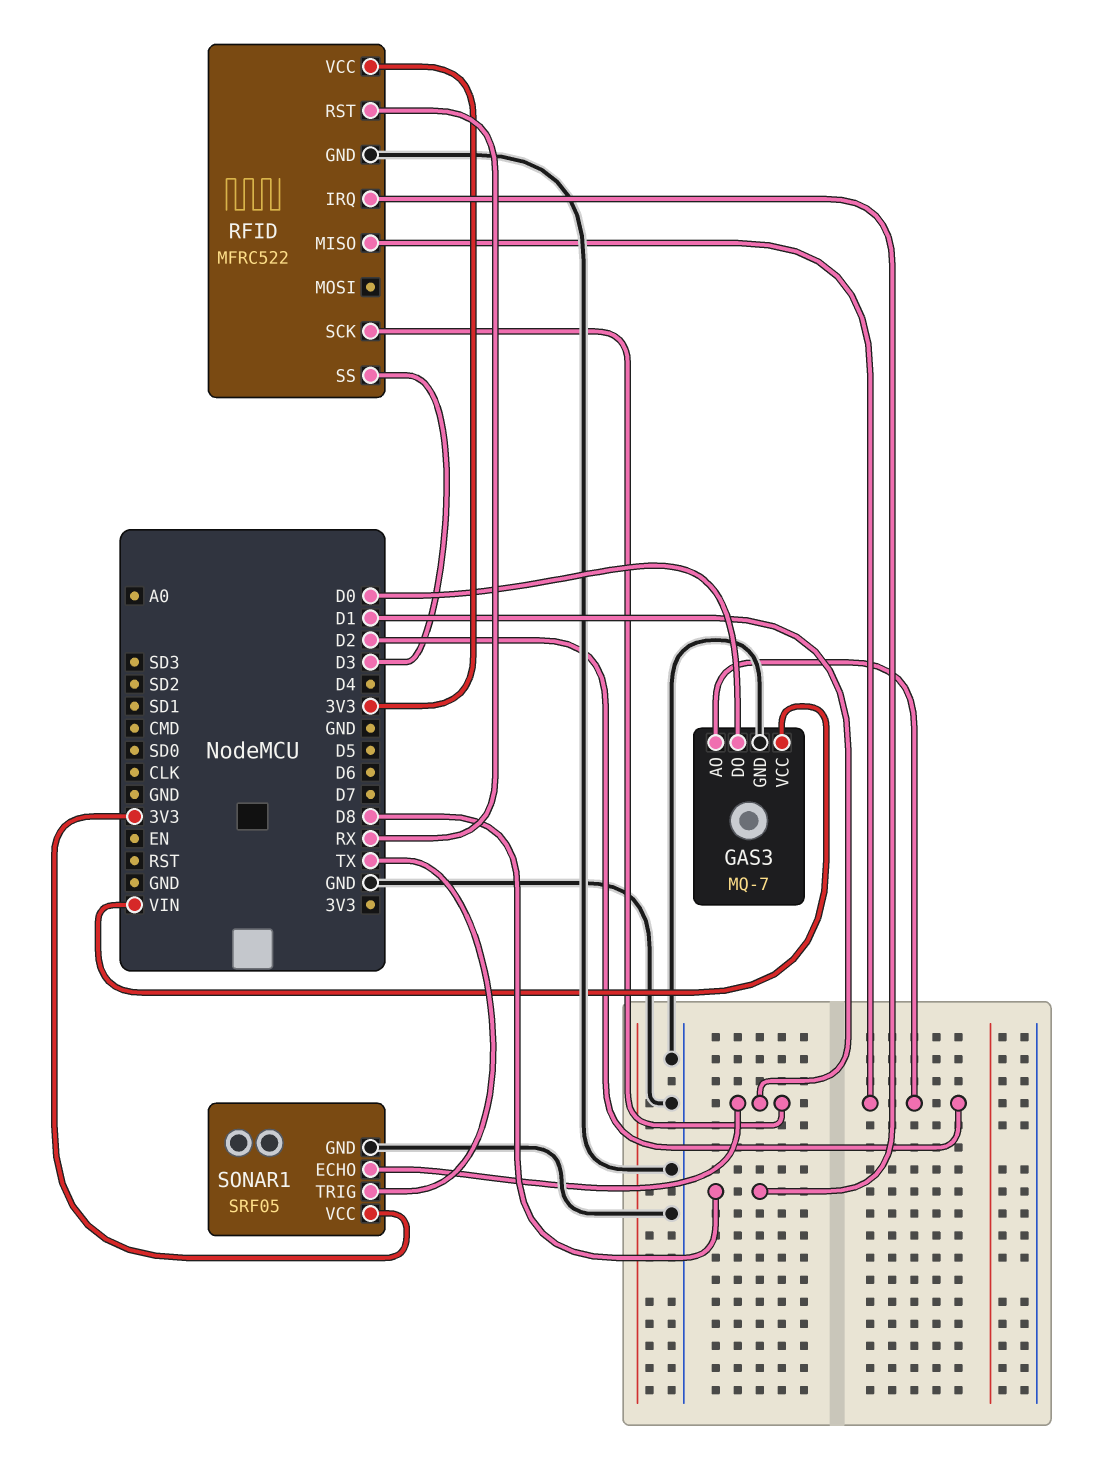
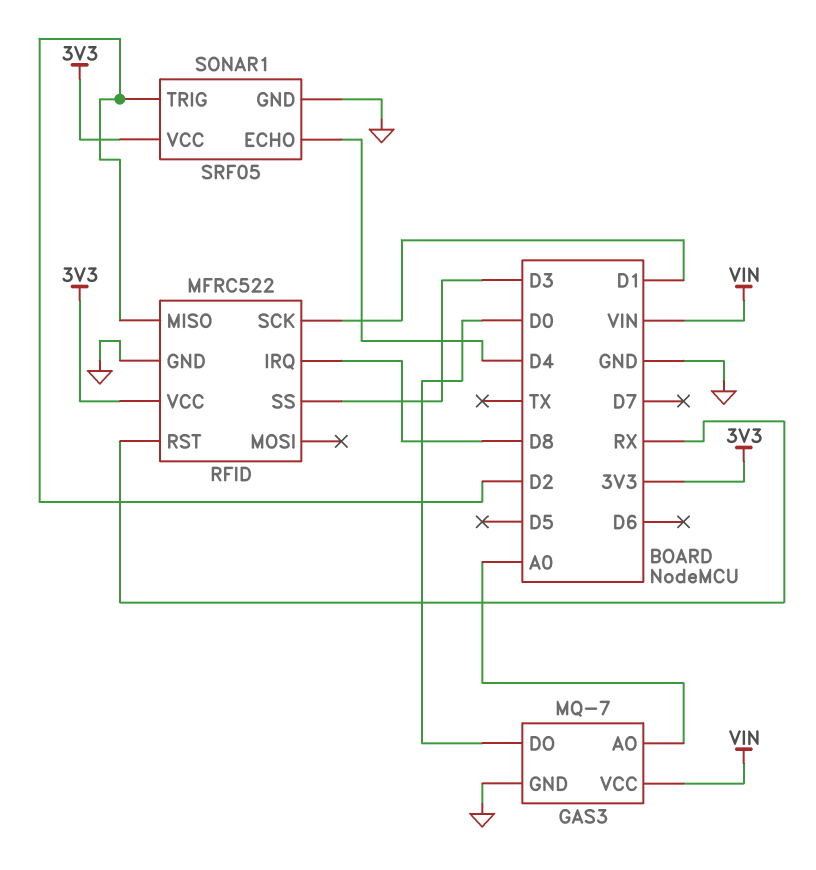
GAS3 pin AO: D2 -> A0
SONAR1 pin ECHO: D1 -> D4
SONAR1 pin TRIG: TX -> D2

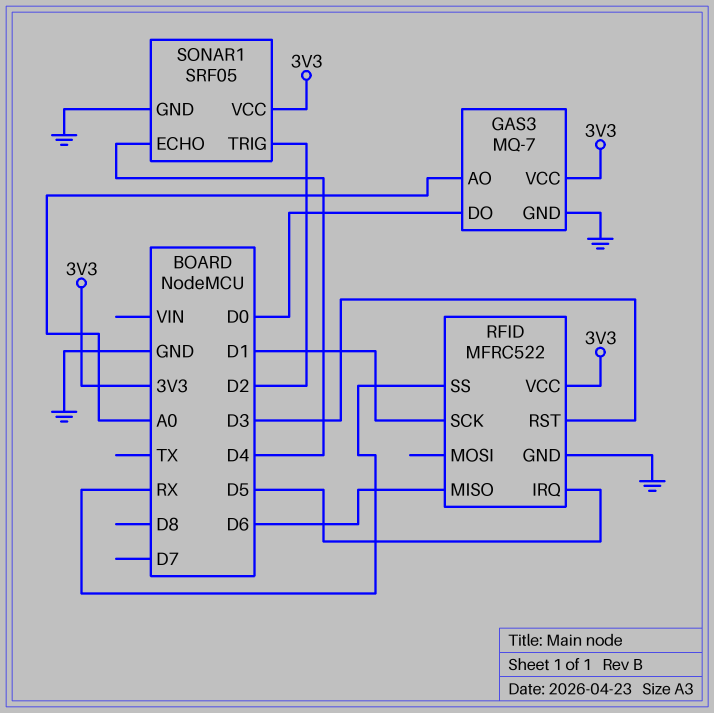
GAS3 pin VCC: VIN -> 3V3
RFID pin IRQ: D8 -> D5
RFID pin MISO: D2 -> D6
RFID pin RST: RX -> D3
RFID pin SS: D3 -> RX

